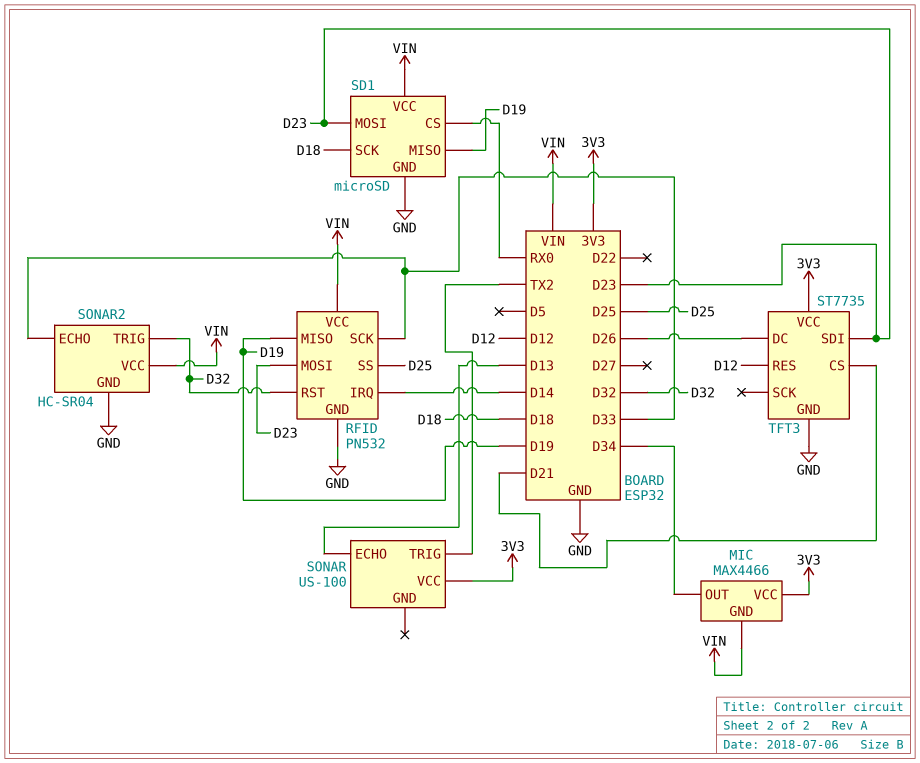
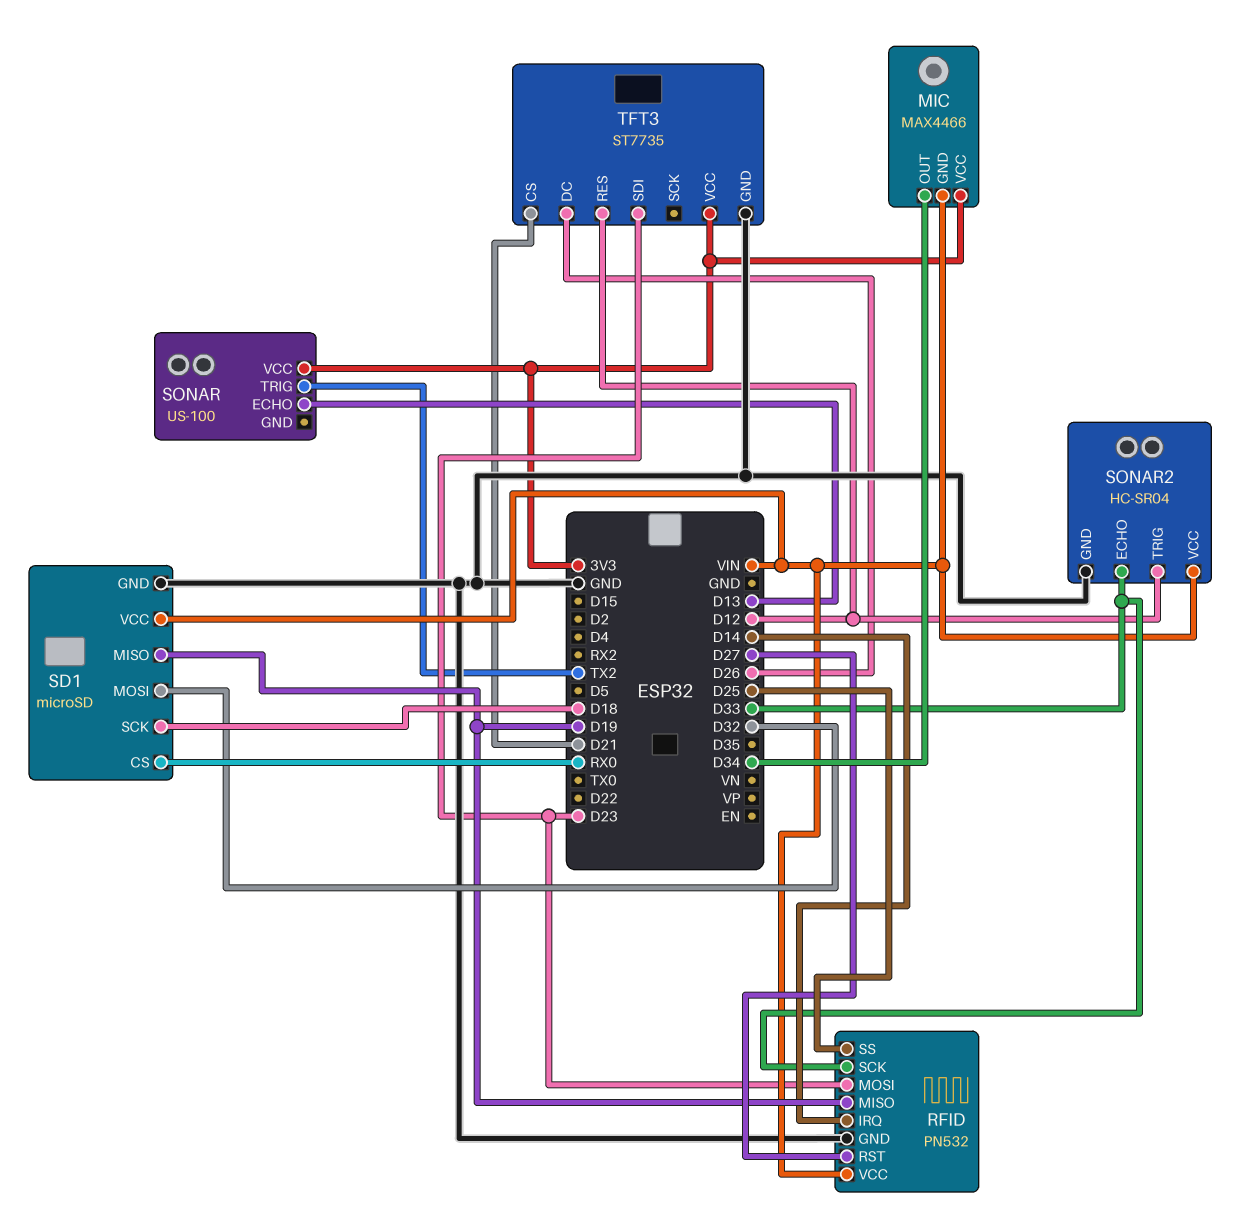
RFID pin RST: D32 -> D27
SD1 pin MOSI: D23 -> D32
SONAR2 pin TRIG: D32 -> D12

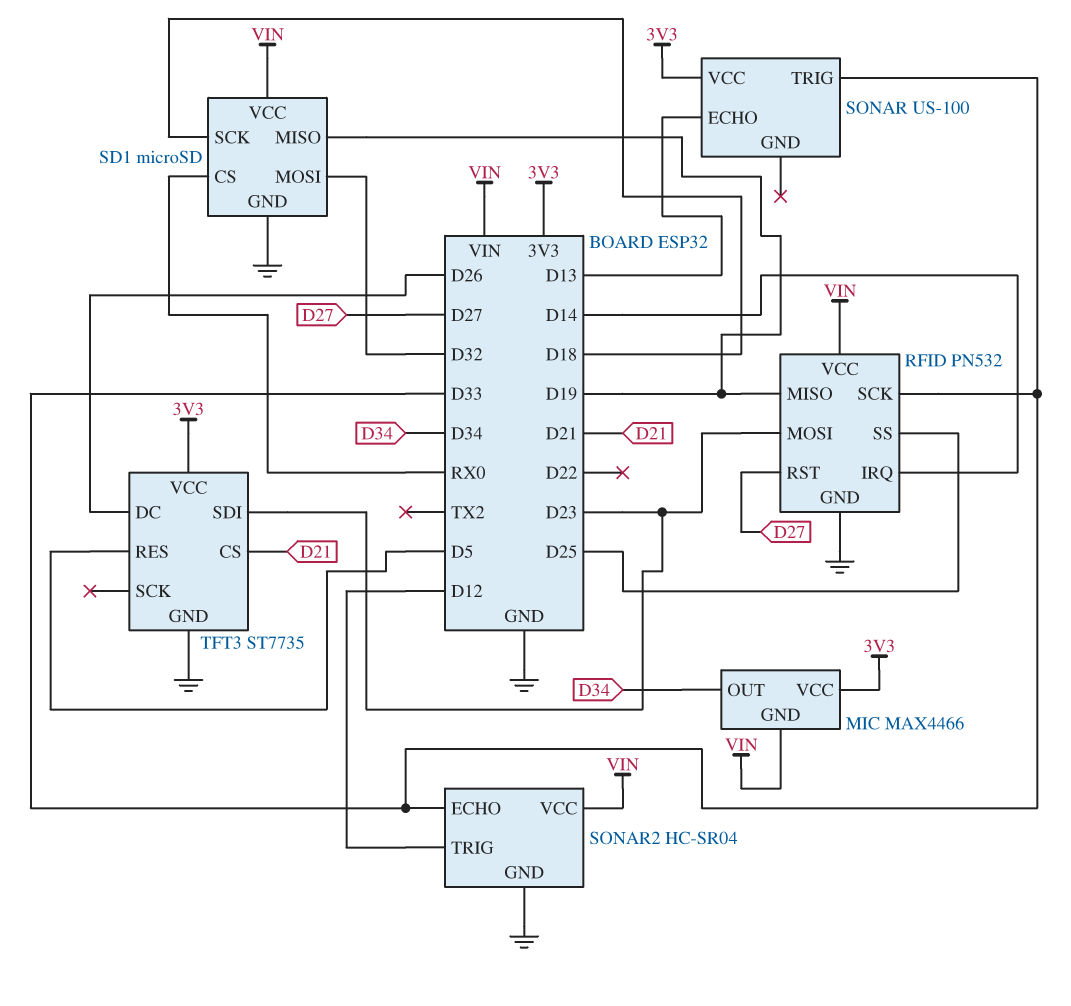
SONAR pin TRIG: TX2 -> D33
TFT3 pin RES: D12 -> D5

